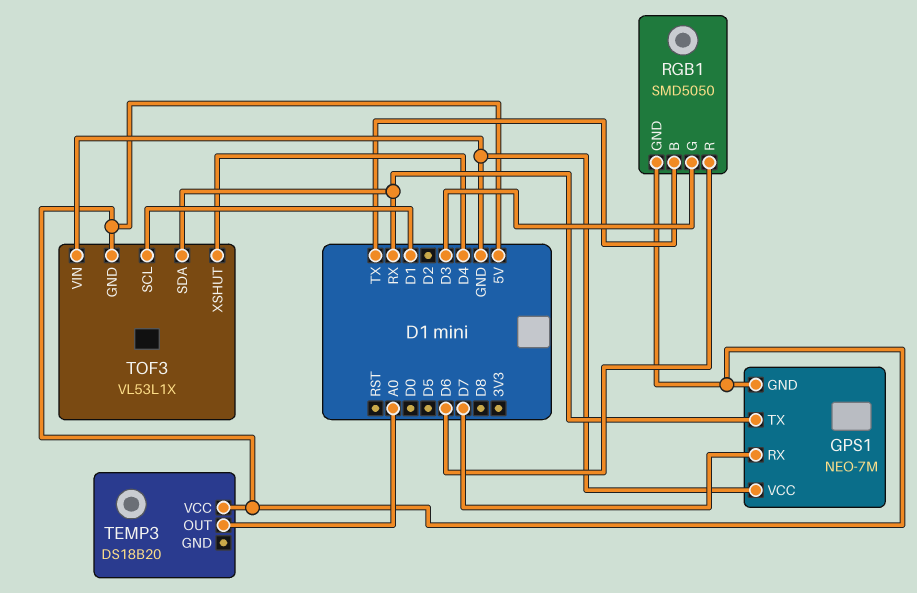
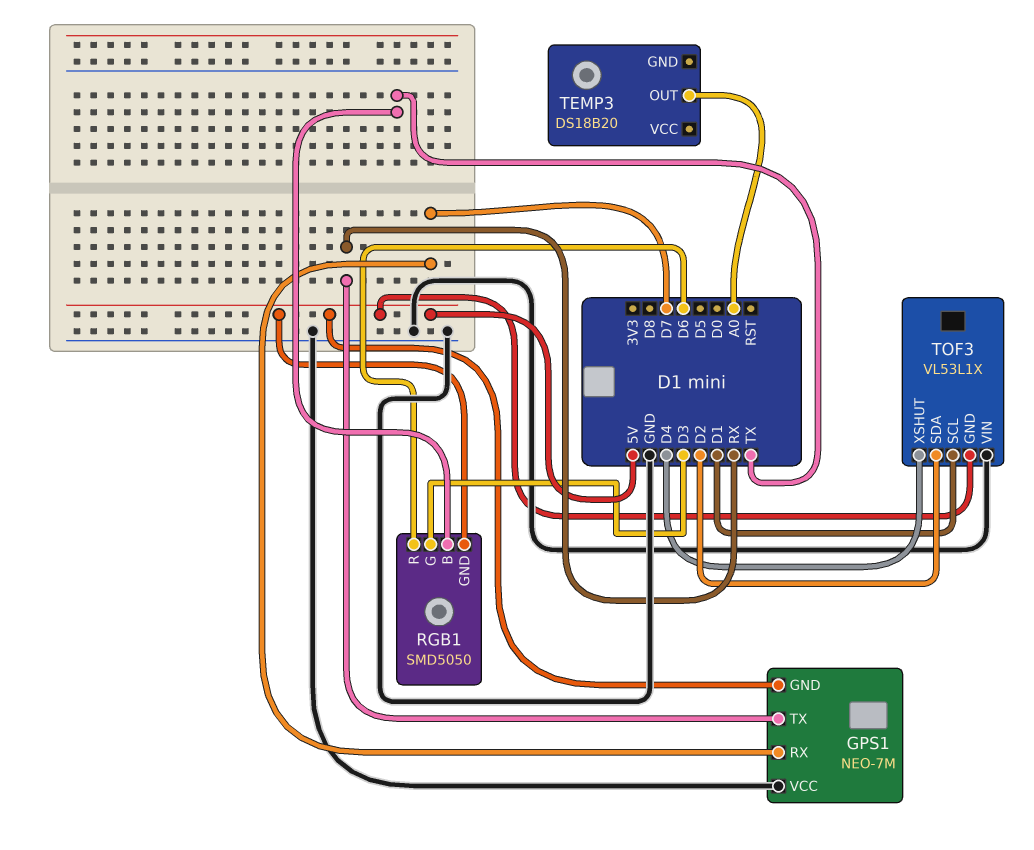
TEMP3 pin VCC: 5V -> none
TOF3 pin SDA: RX -> D2

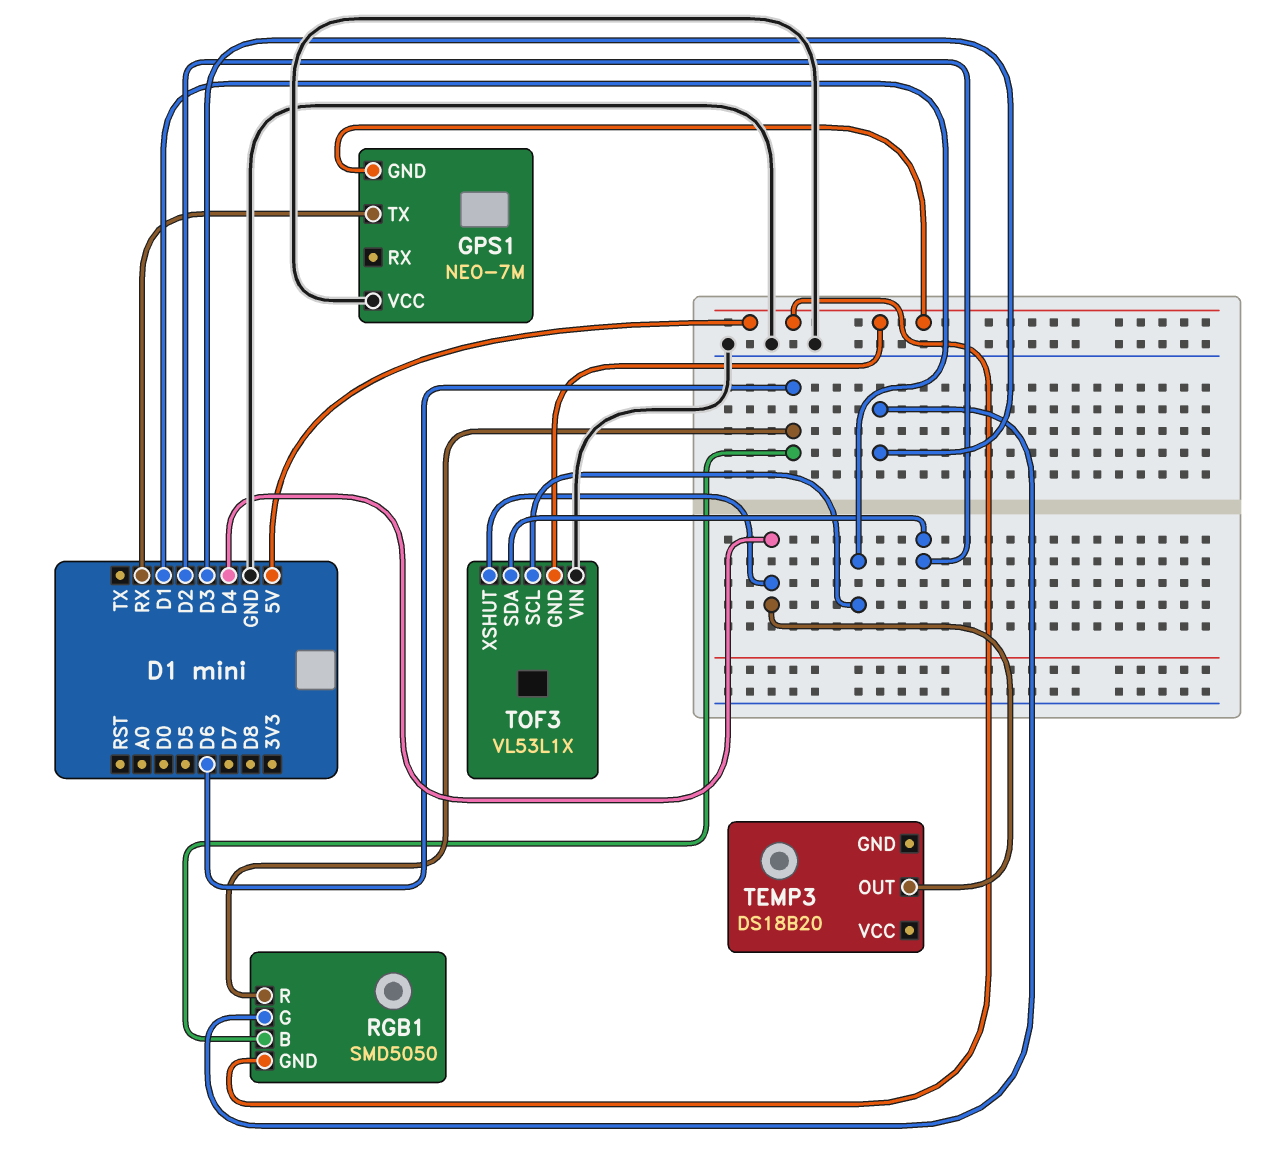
GPS1 pin RX: D7 -> none
RGB1 pin B: TX -> D6
TEMP3 pin OUT: A0 -> D4

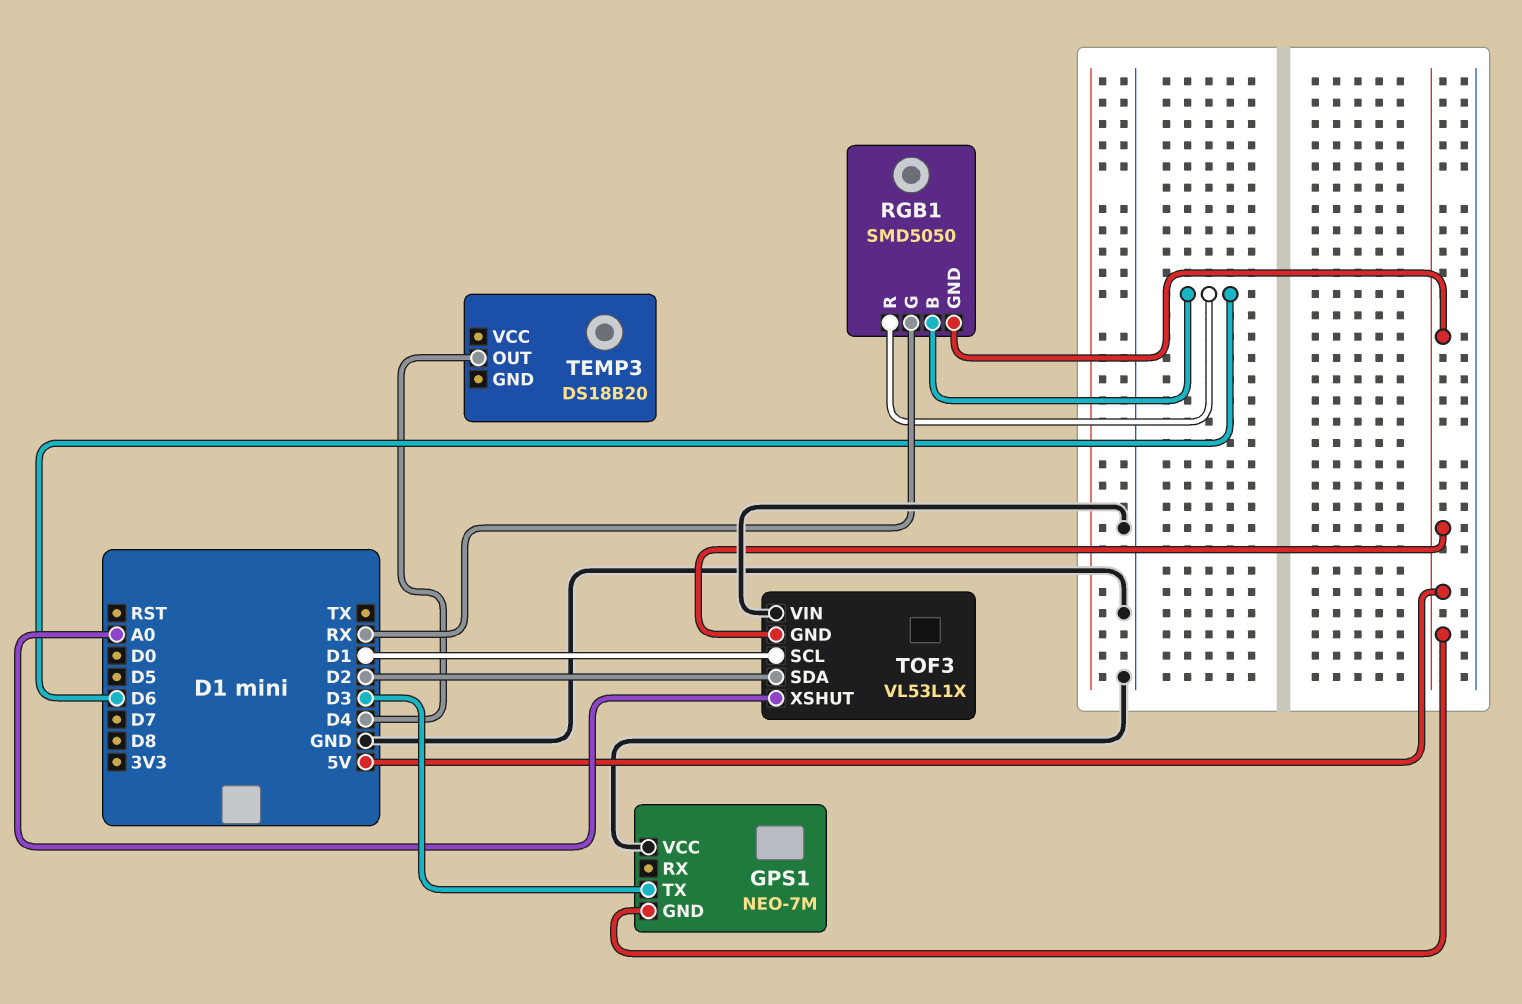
GPS1 pin TX: RX -> D3
RGB1 pin G: D3 -> RX
TOF3 pin XSHUT: D4 -> A0

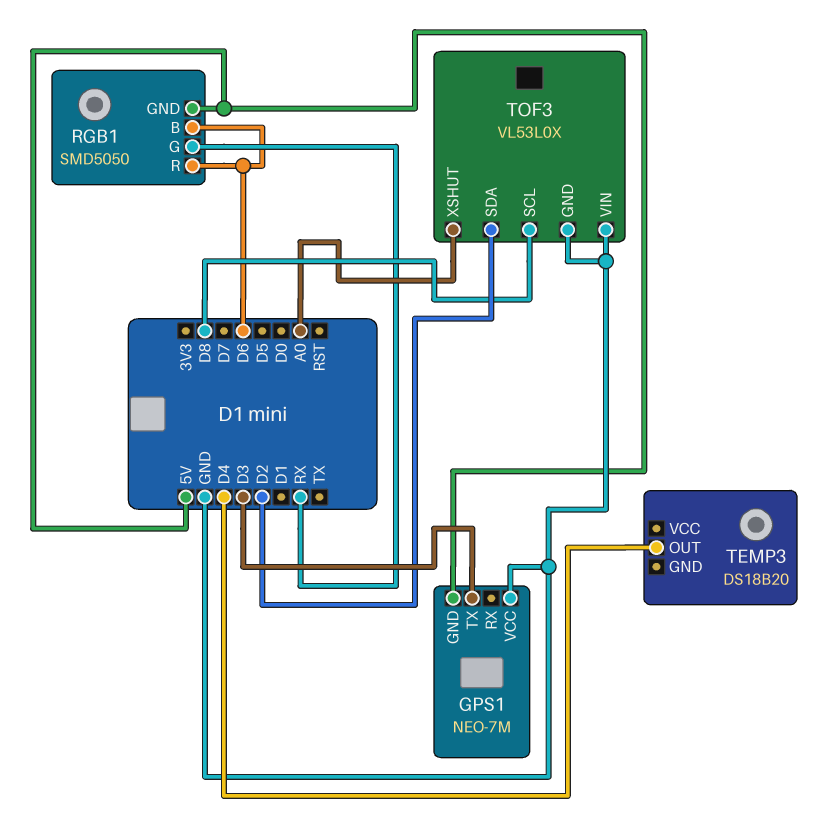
TOF3: VL53L1X -> VL53L0X
TOF3 pin GND: 5V -> GND
TOF3 pin SCL: D1 -> D8

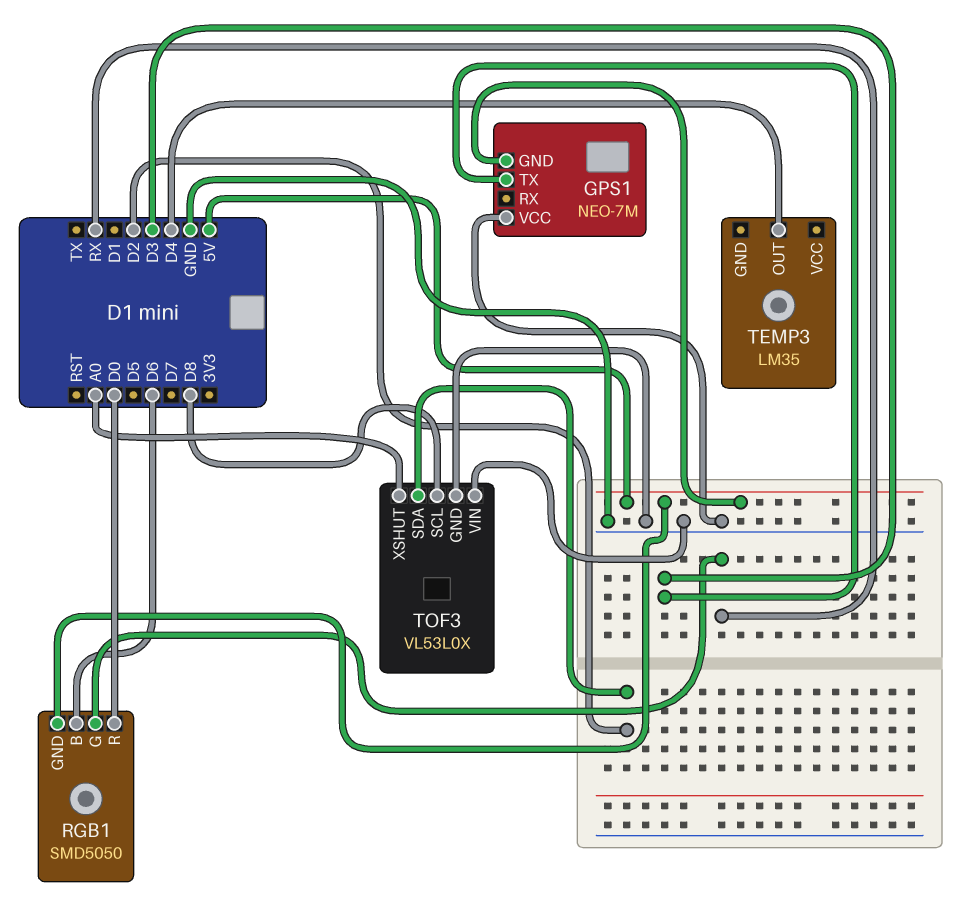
RGB1 pin R: D6 -> D0
TEMP3: DS18B20 -> LM35

